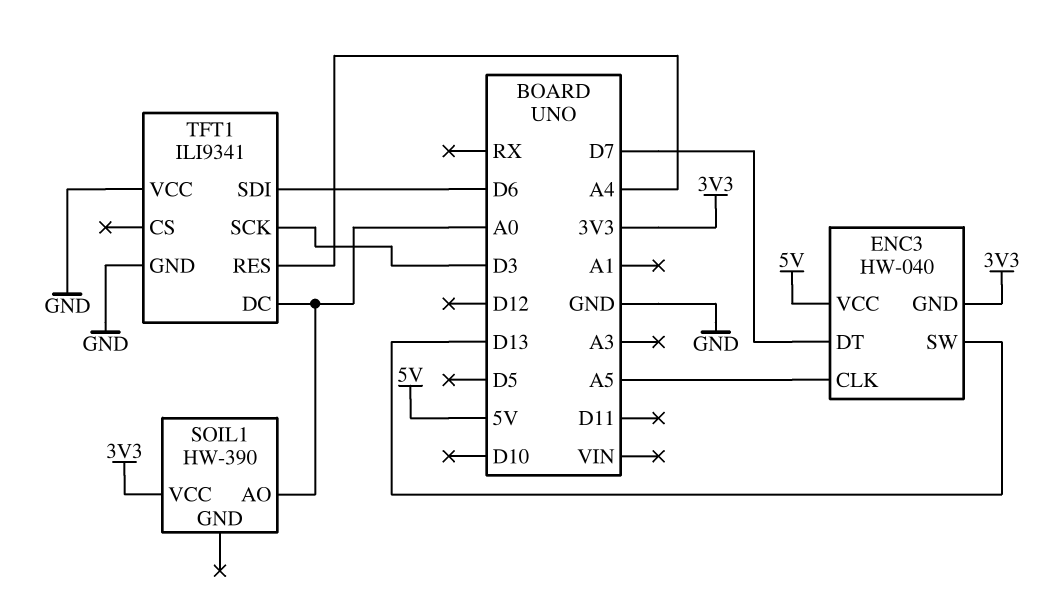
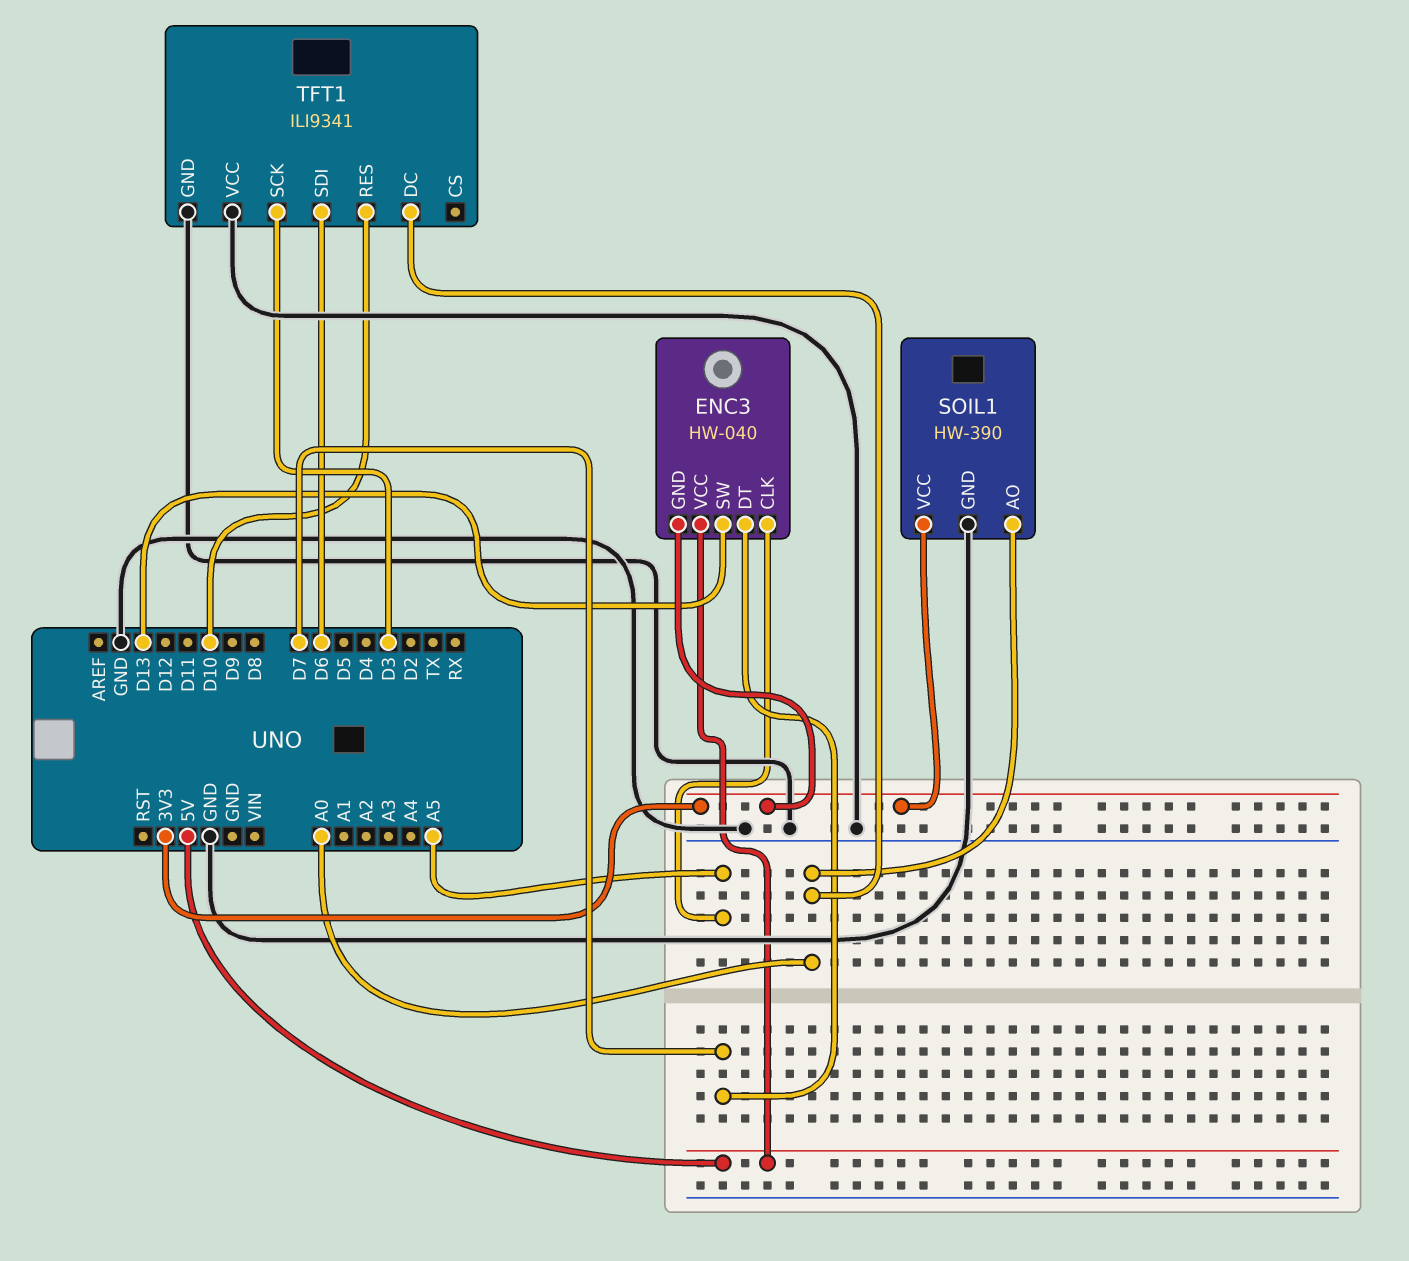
SOIL1 pin GND: none -> GND
TFT1 pin RES: A4 -> D10

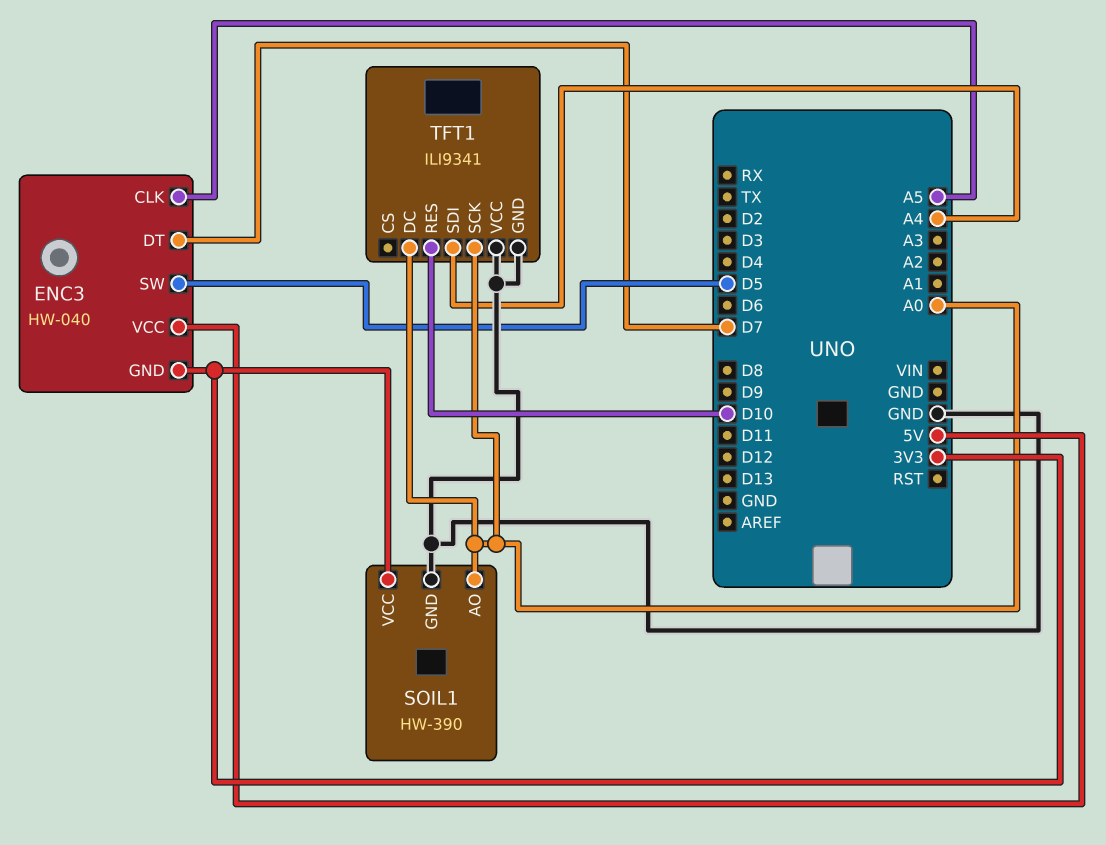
ENC3 pin SW: D13 -> D5
TFT1 pin SCK: D3 -> A0
TFT1 pin SDI: D6 -> A4

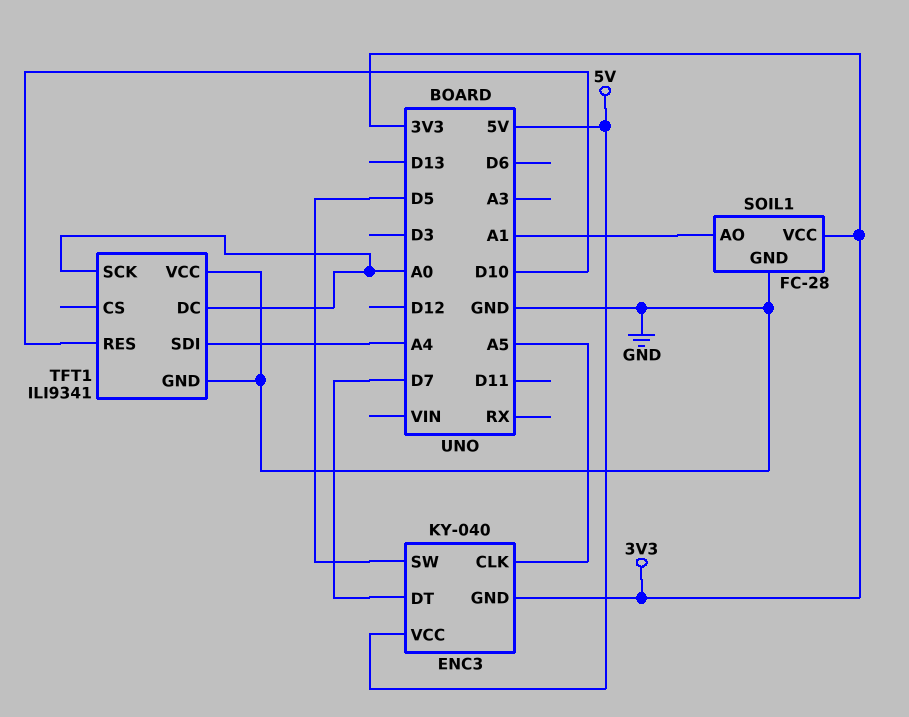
ENC3: HW-040 -> KY-040
SOIL1: HW-390 -> FC-28
SOIL1 pin AO: A0 -> A1

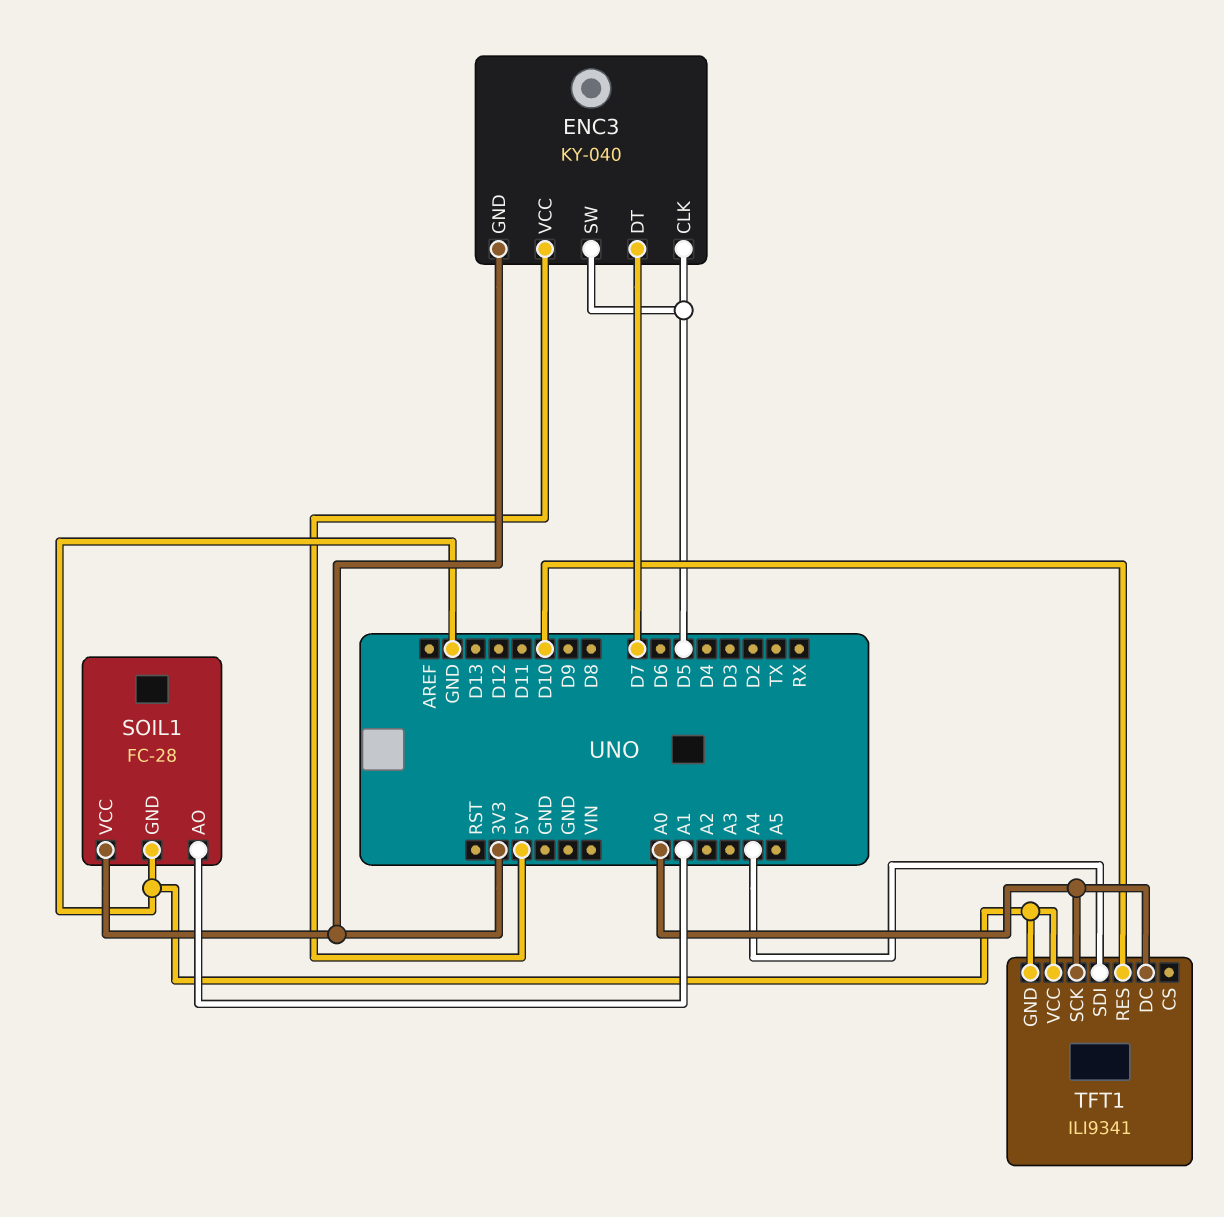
ENC3 pin CLK: A5 -> D5

